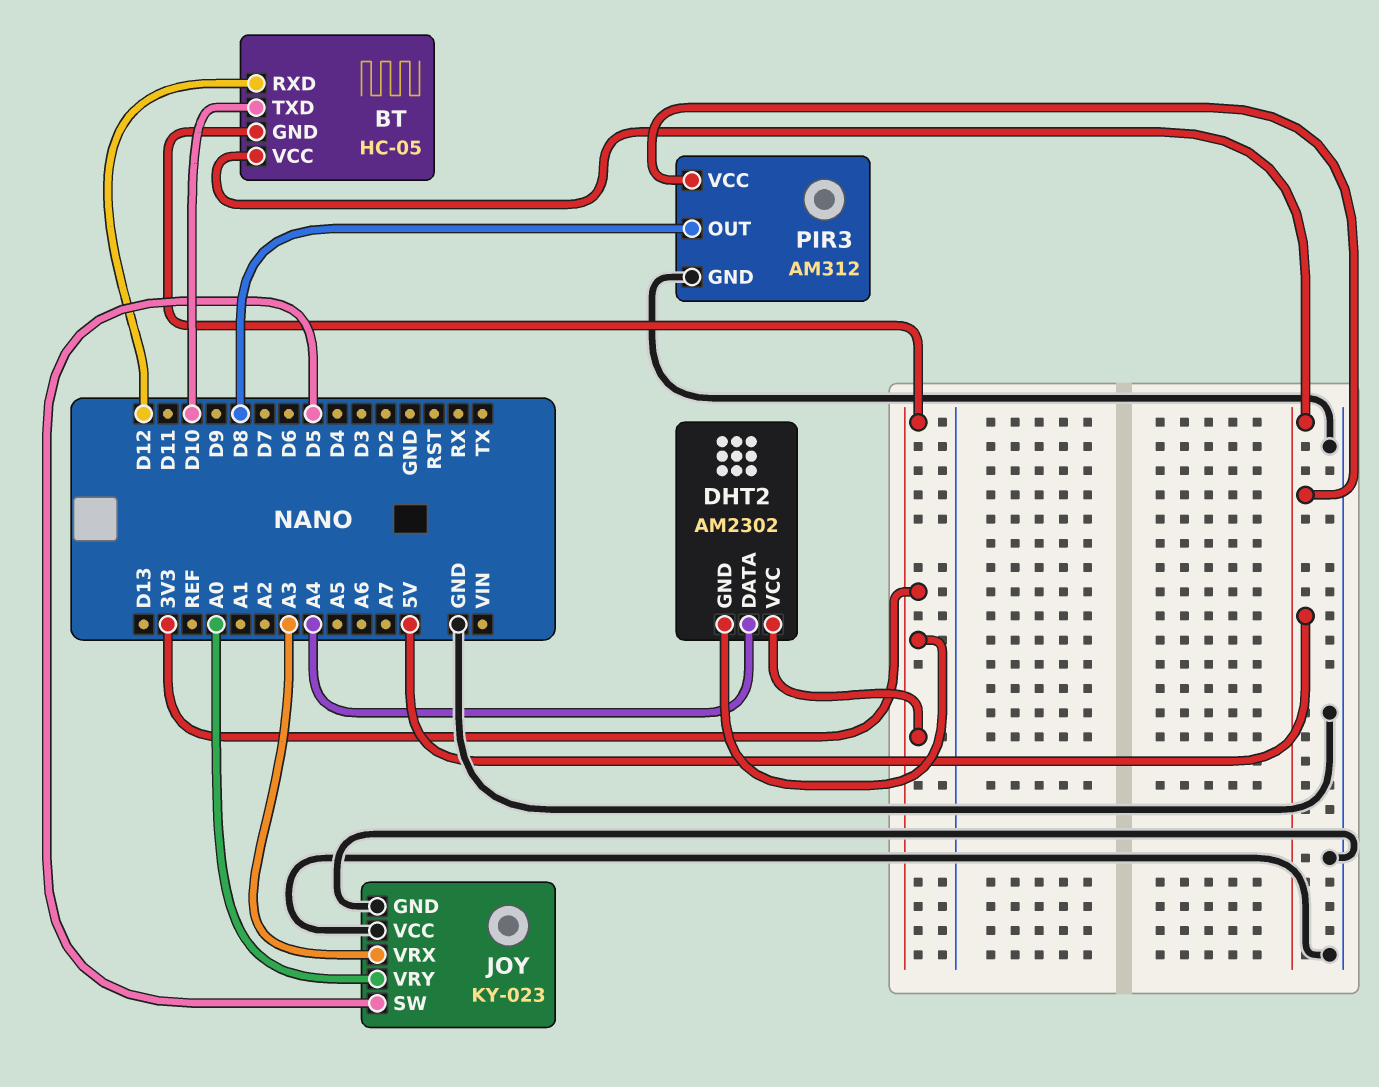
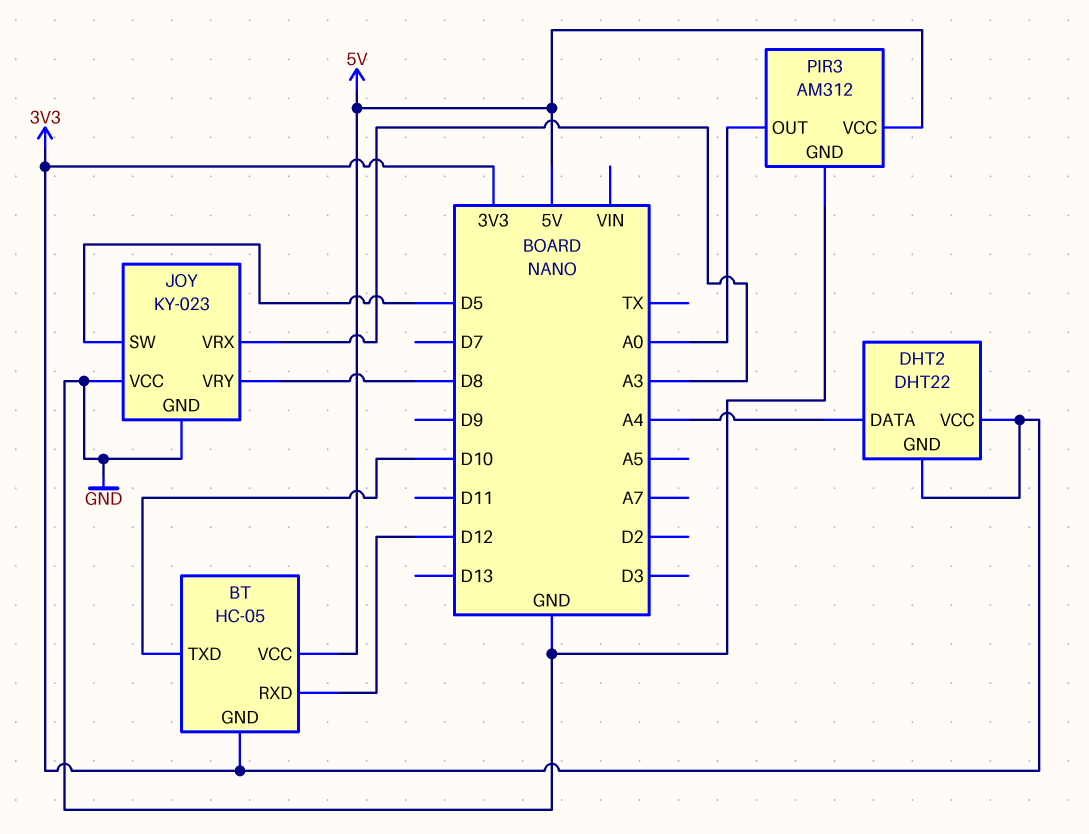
DHT2: AM2302 -> DHT22
JOY pin VRY: A0 -> D8
PIR3 pin OUT: D8 -> A0

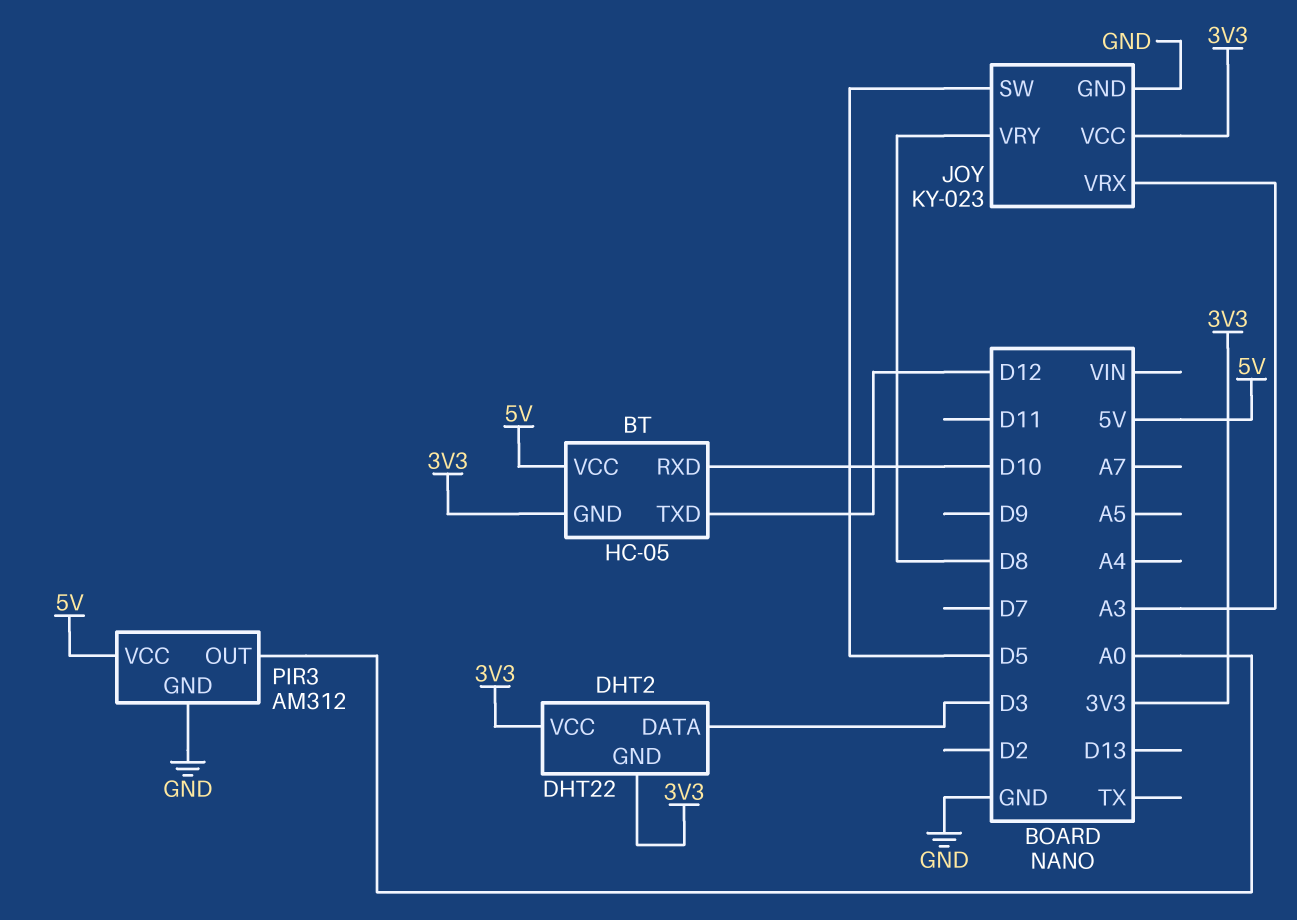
BT pin RXD: D12 -> D10
BT pin TXD: D10 -> D12
DHT2 pin DATA: A4 -> D3
JOY pin VCC: GND -> 3V3

